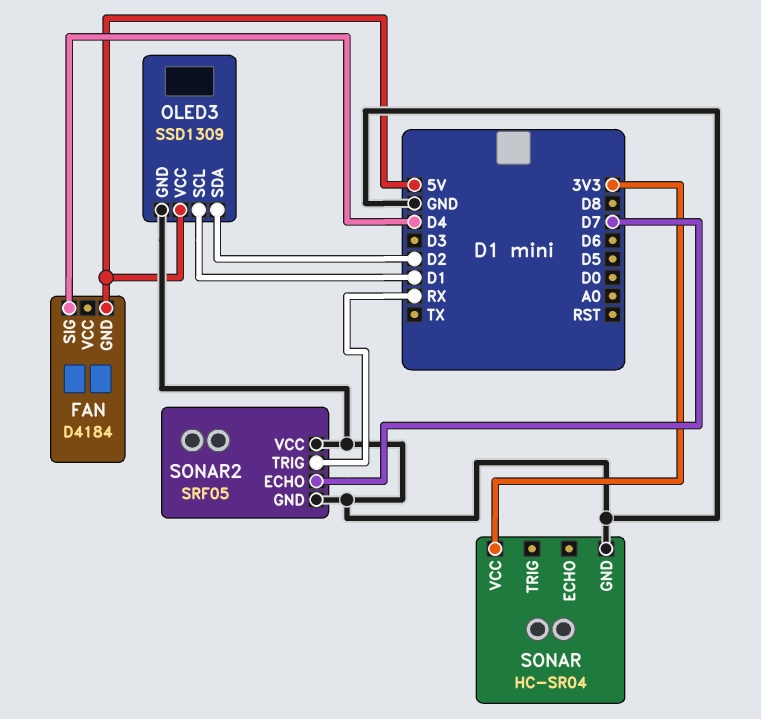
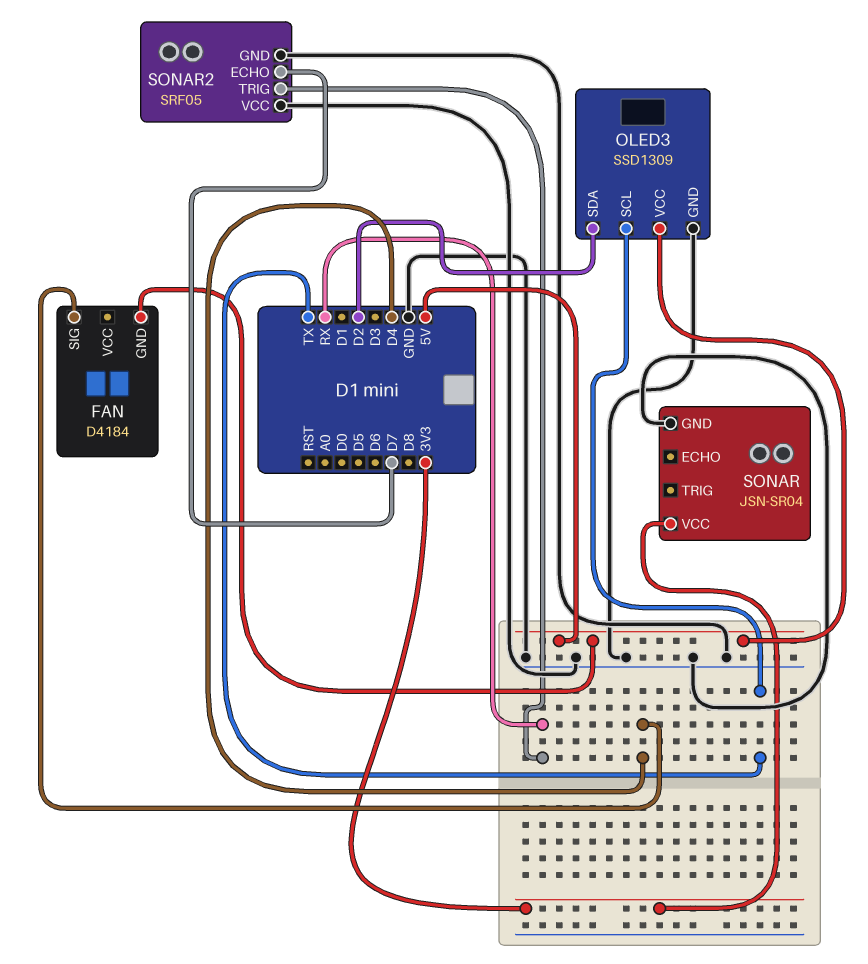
OLED3 pin SCL: D1 -> TX
SONAR: HC-SR04 -> JSN-SR04

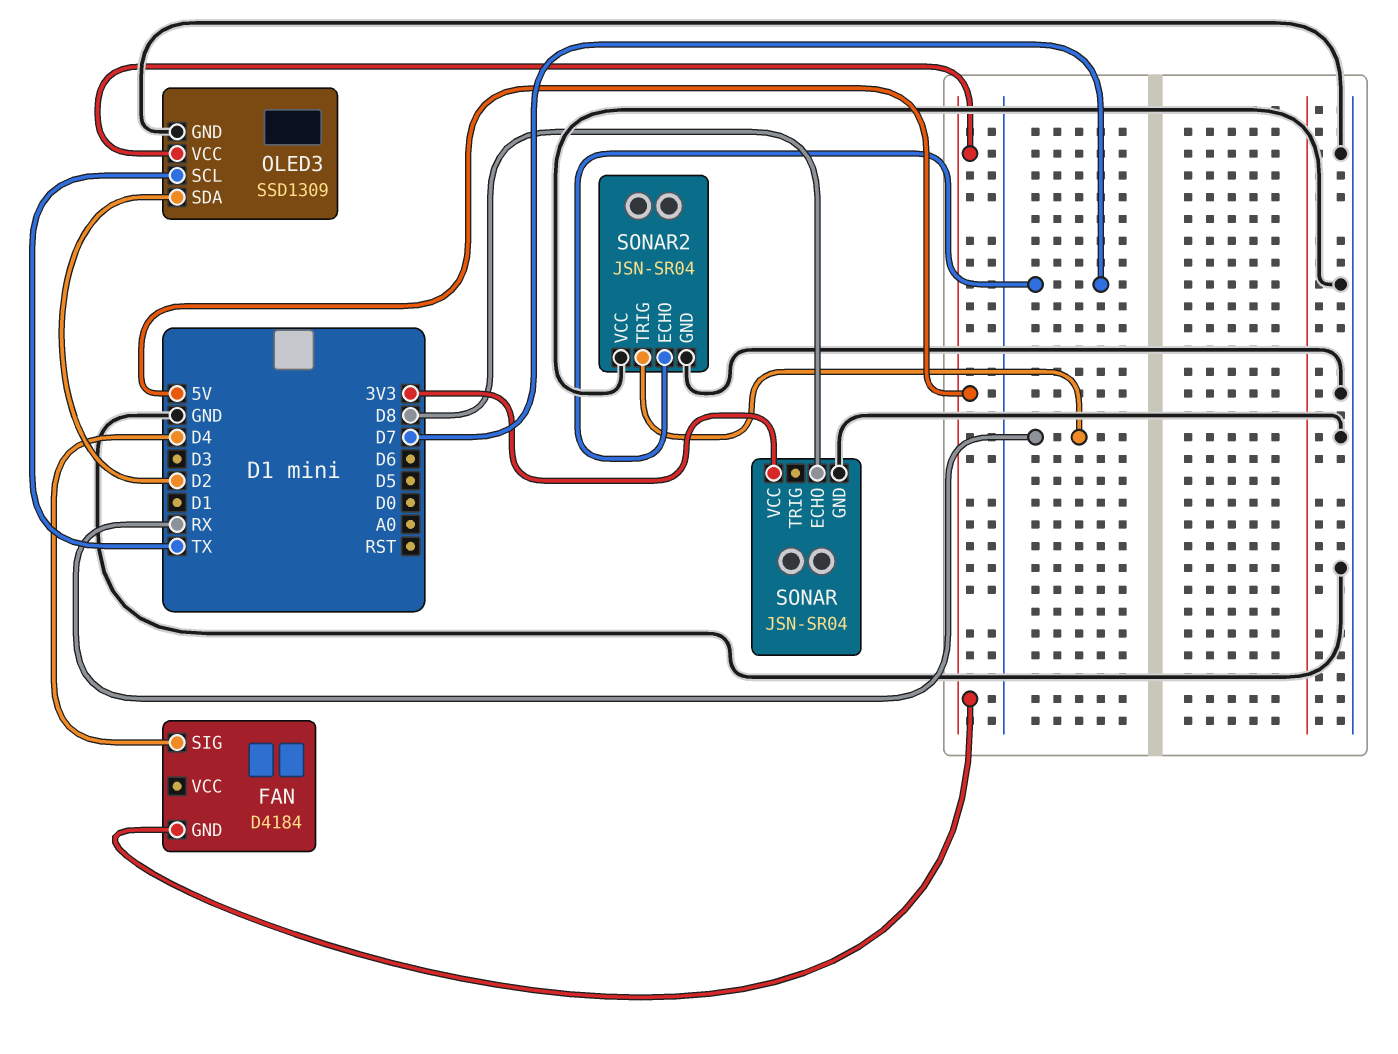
SONAR pin ECHO: none -> D8
SONAR2: SRF05 -> JSN-SR04

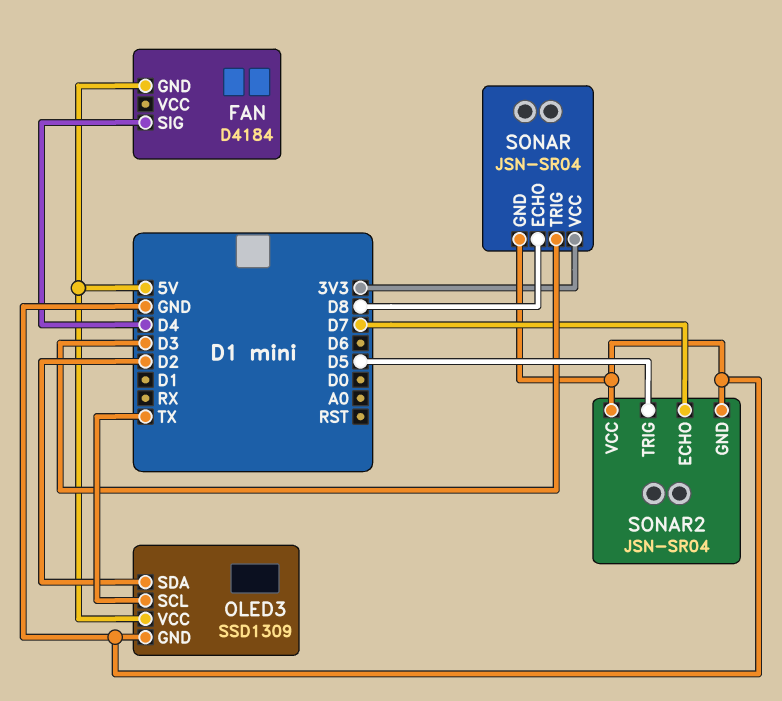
SONAR pin TRIG: none -> D3
SONAR2 pin TRIG: RX -> D5

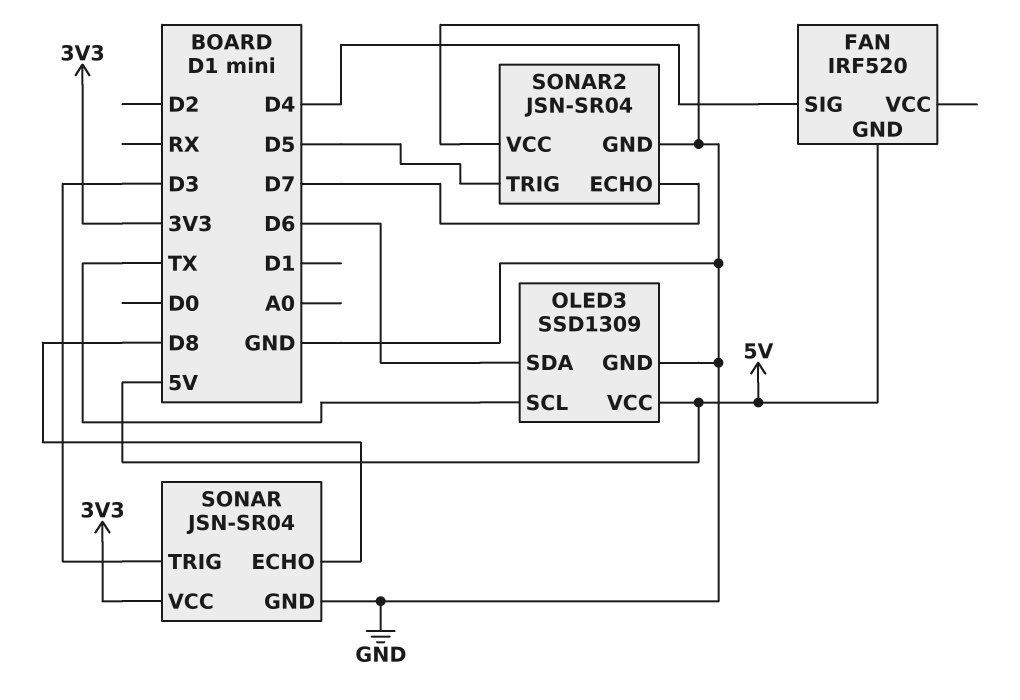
FAN: D4184 -> IRF520
OLED3 pin SDA: D2 -> D6

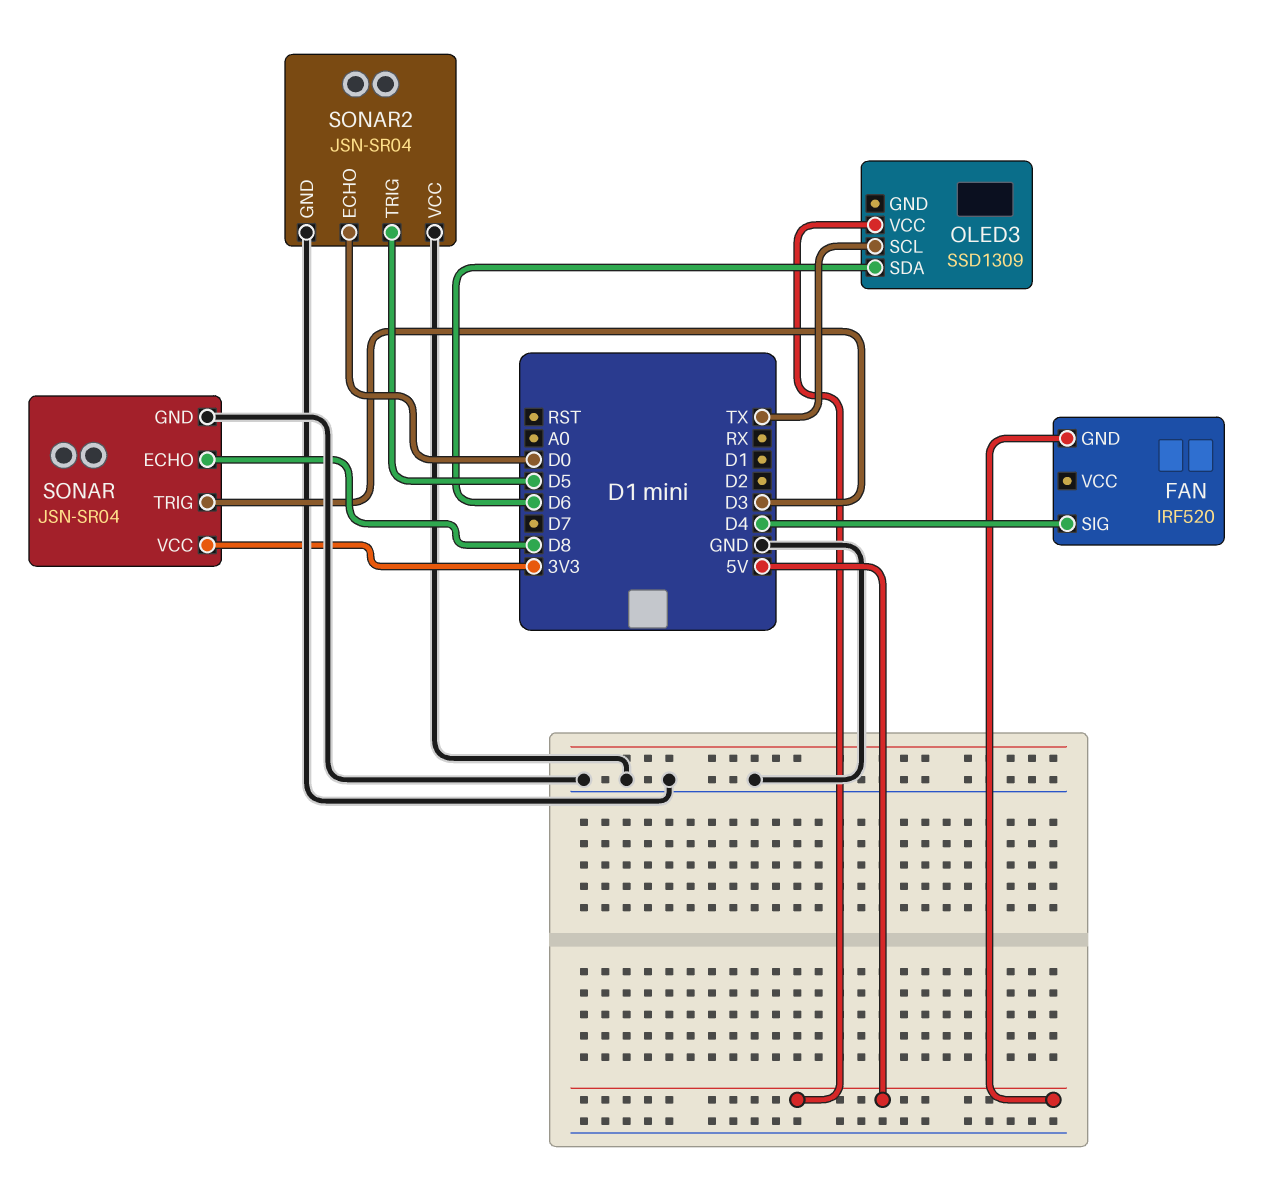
OLED3 pin GND: GND -> none
SONAR2 pin ECHO: D7 -> D0

